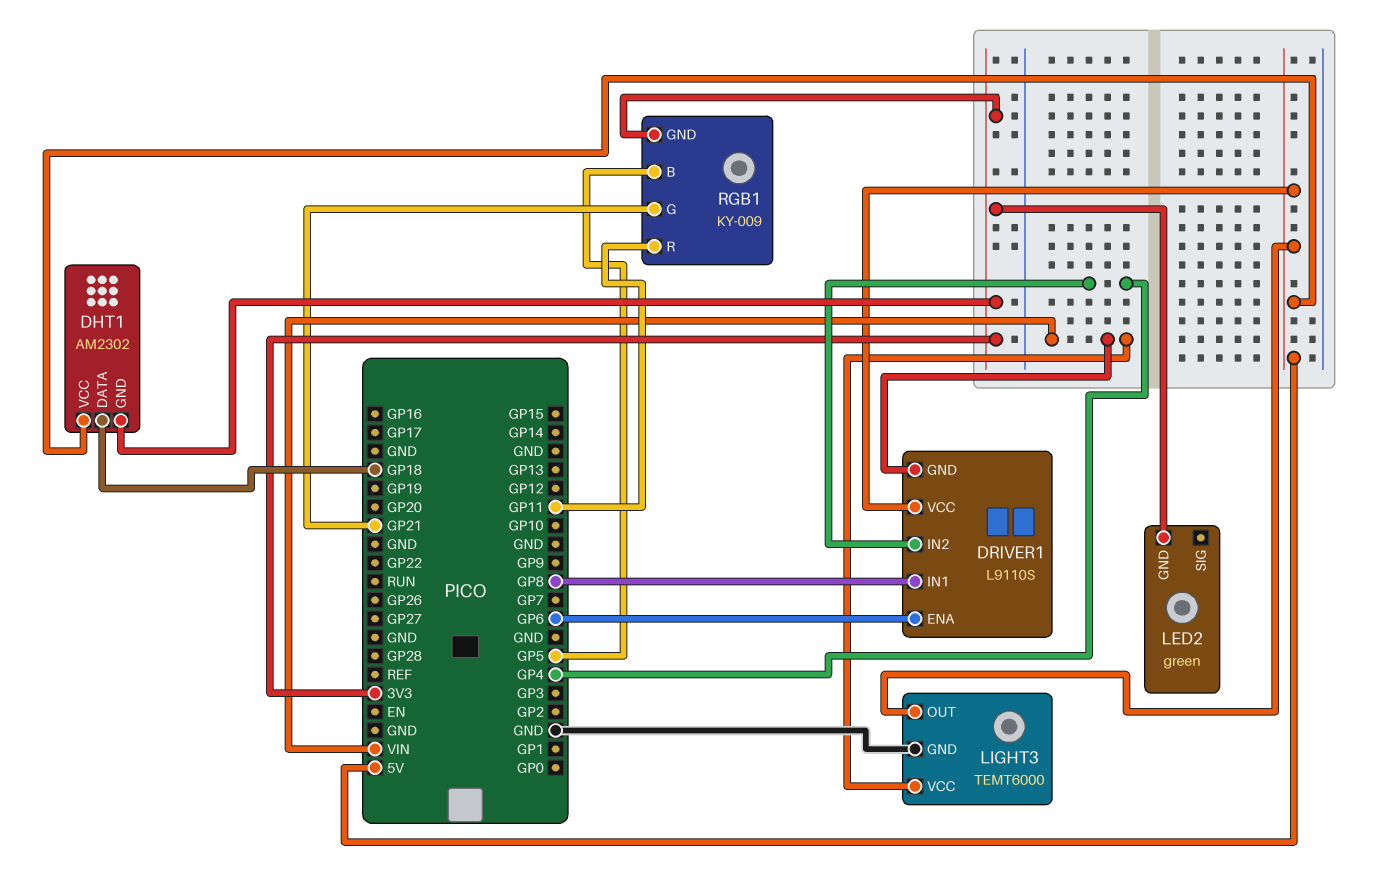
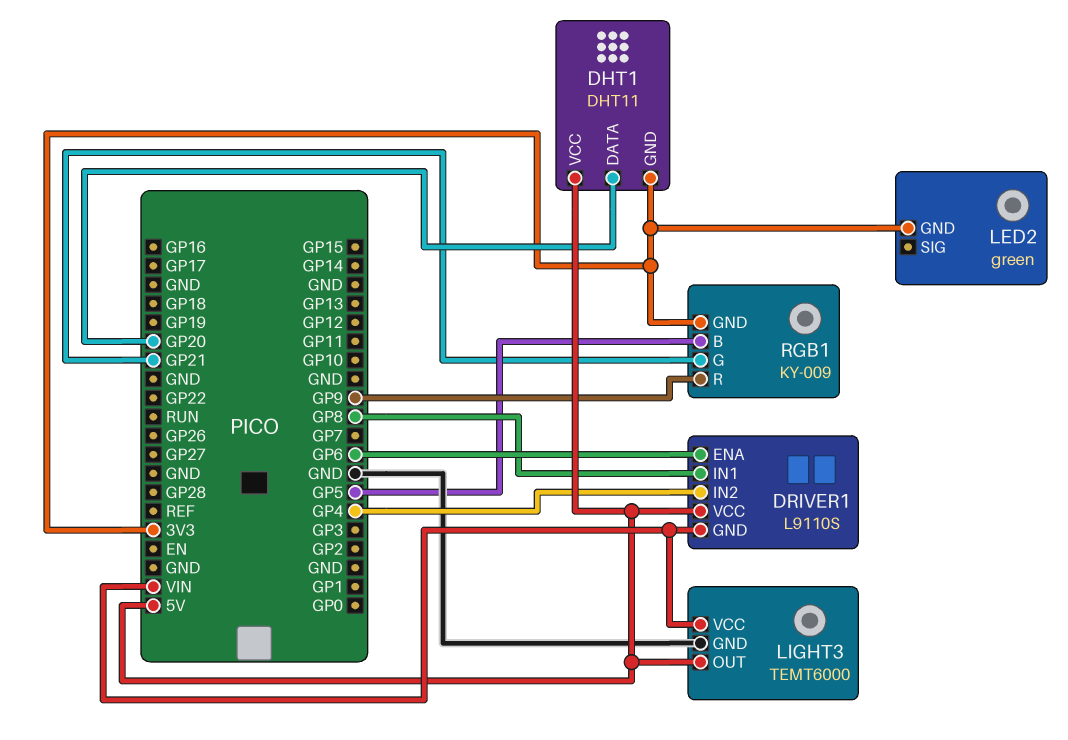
DHT1: AM2302 -> DHT11
DHT1 pin DATA: GP18 -> GP20
RGB1 pin R: GP11 -> GP9

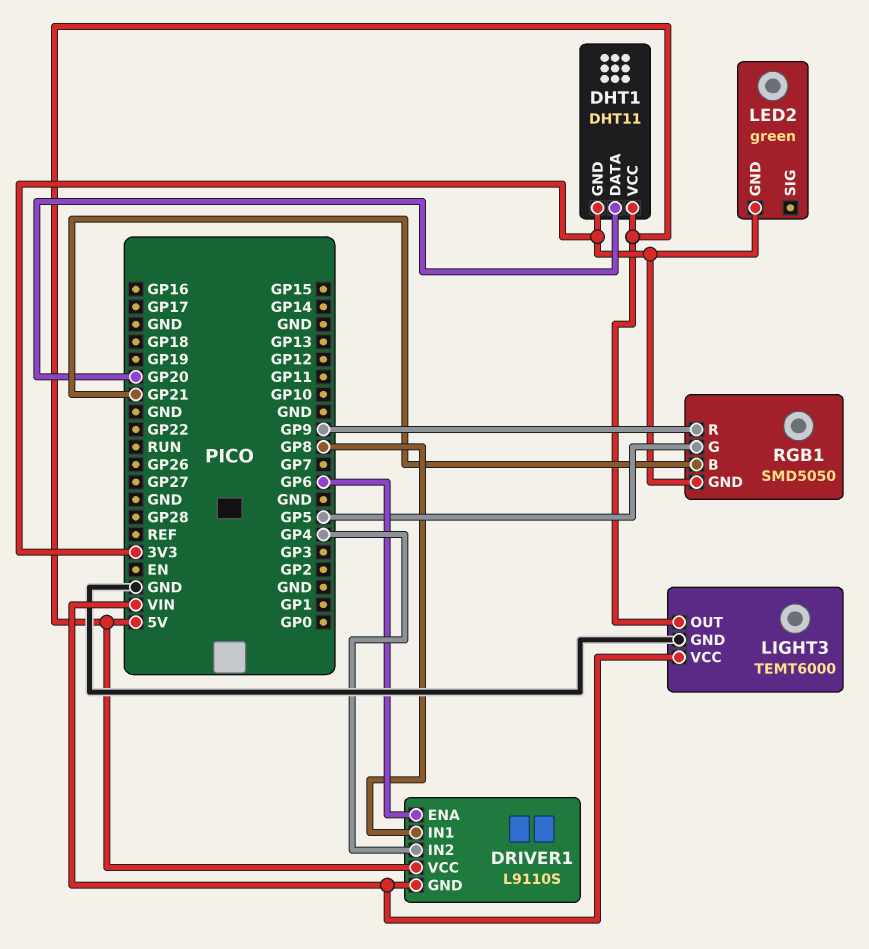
RGB1: KY-009 -> SMD5050
RGB1 pin B: GP5 -> GP21
RGB1 pin G: GP21 -> GP5

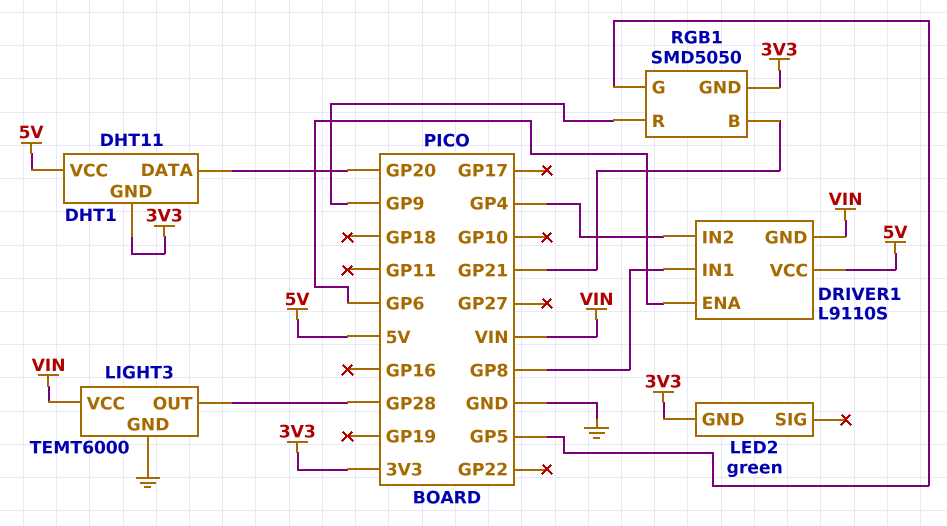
LIGHT3 pin OUT: 5V -> GP28

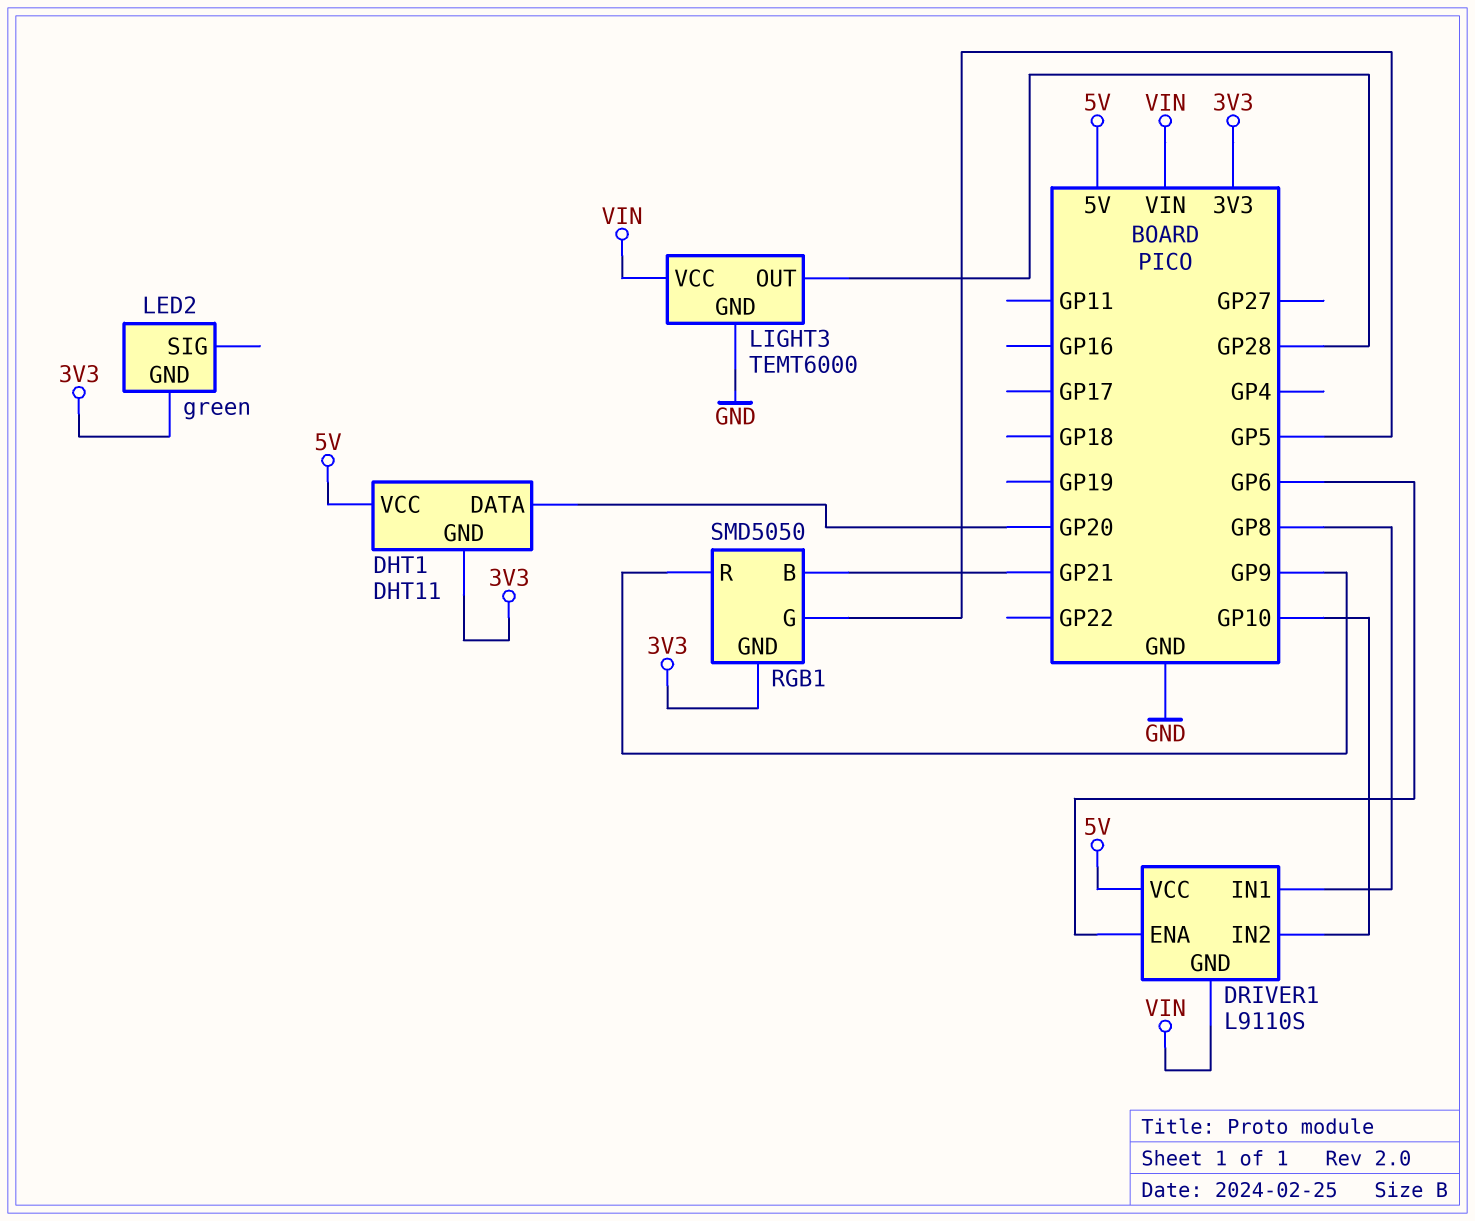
DRIVER1 pin IN2: GP4 -> GP10

